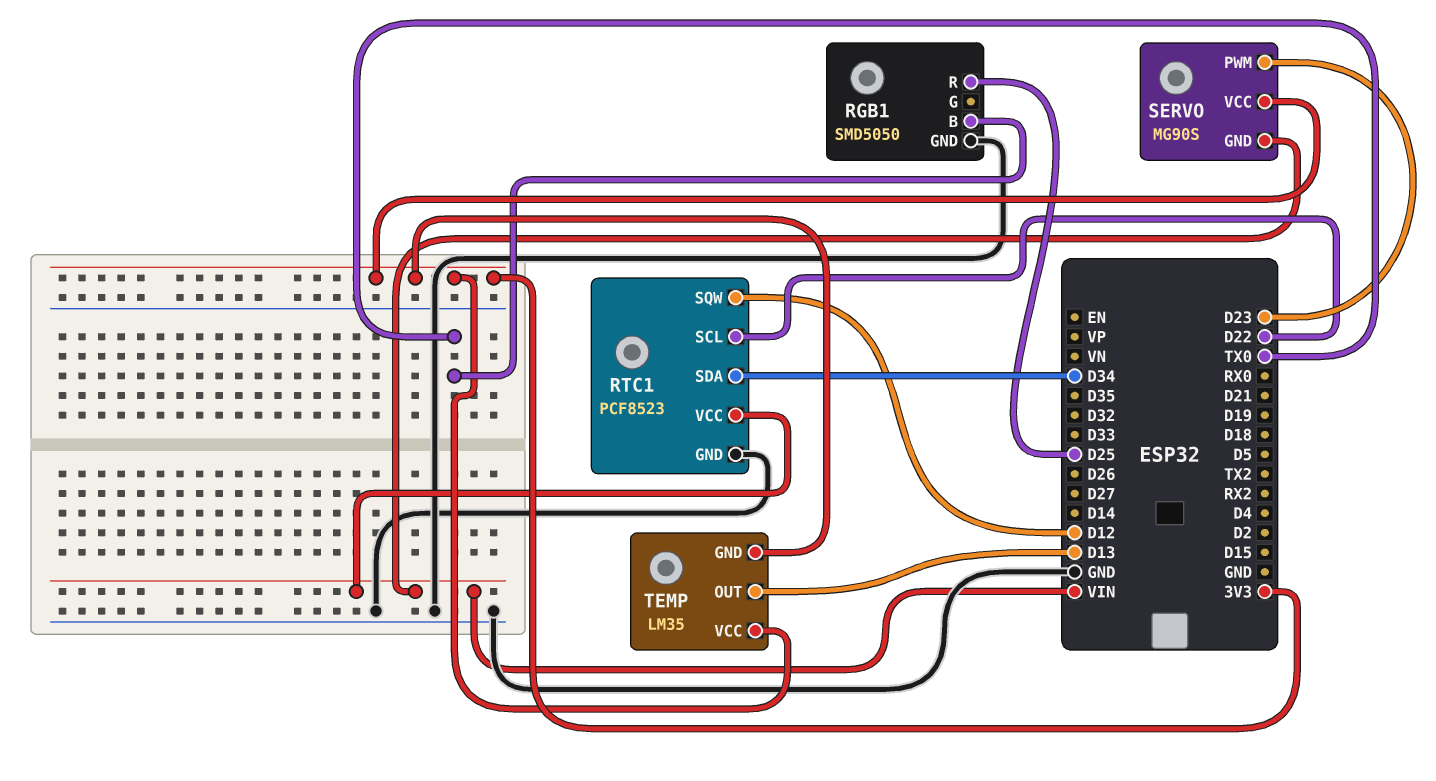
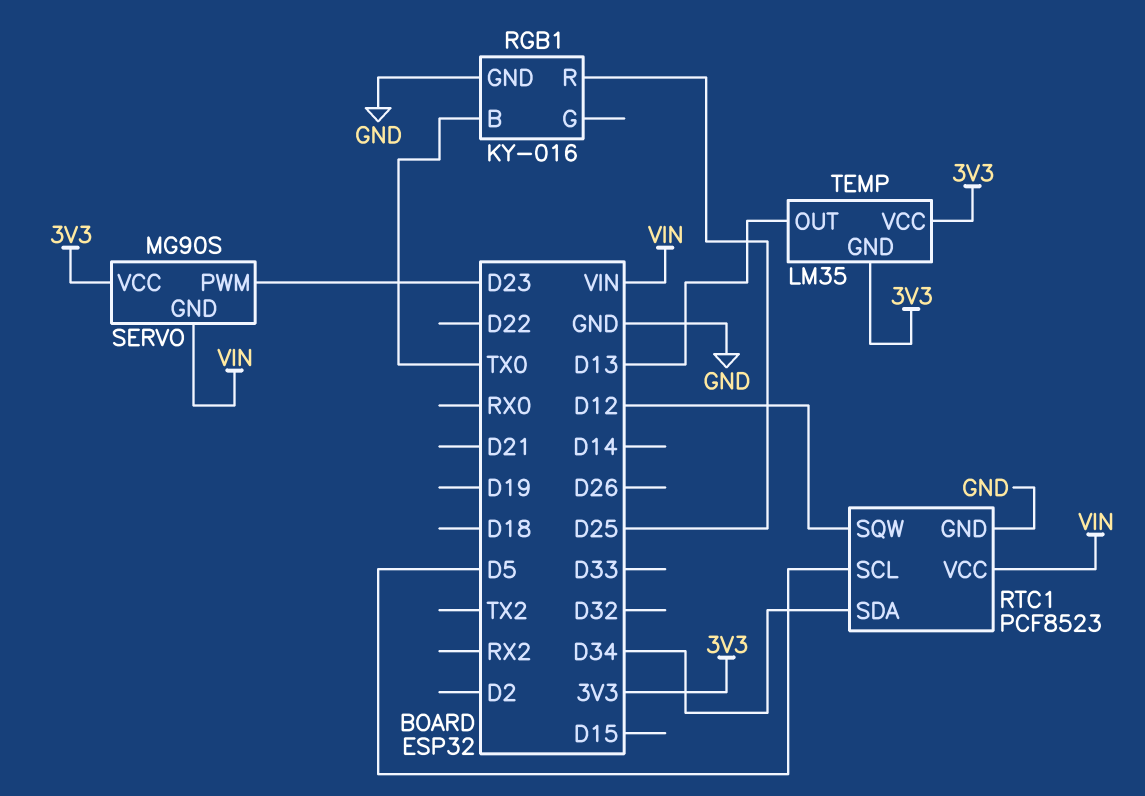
RGB1: SMD5050 -> KY-016
RTC1 pin SCL: D22 -> D5

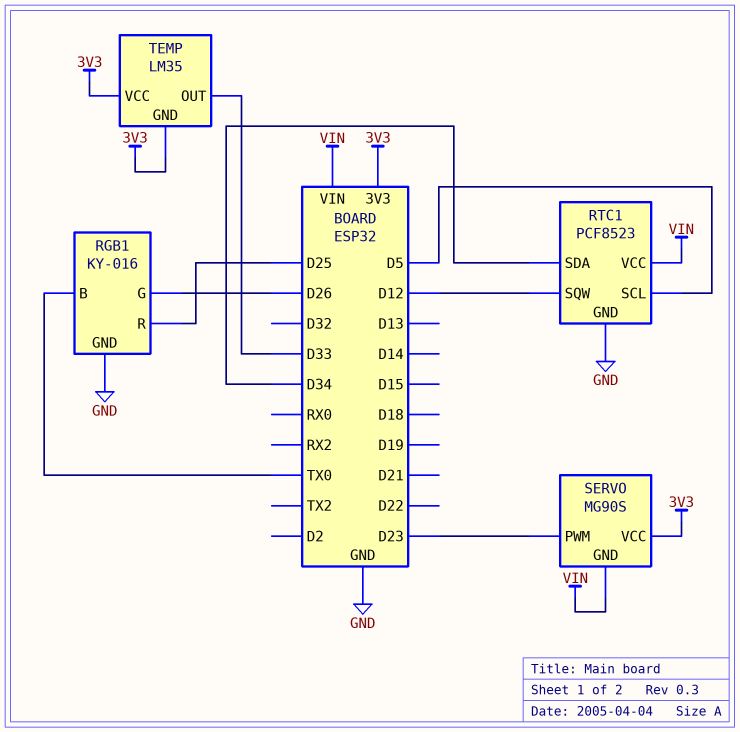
RGB1 pin G: none -> D26
TEMP pin OUT: D13 -> D33

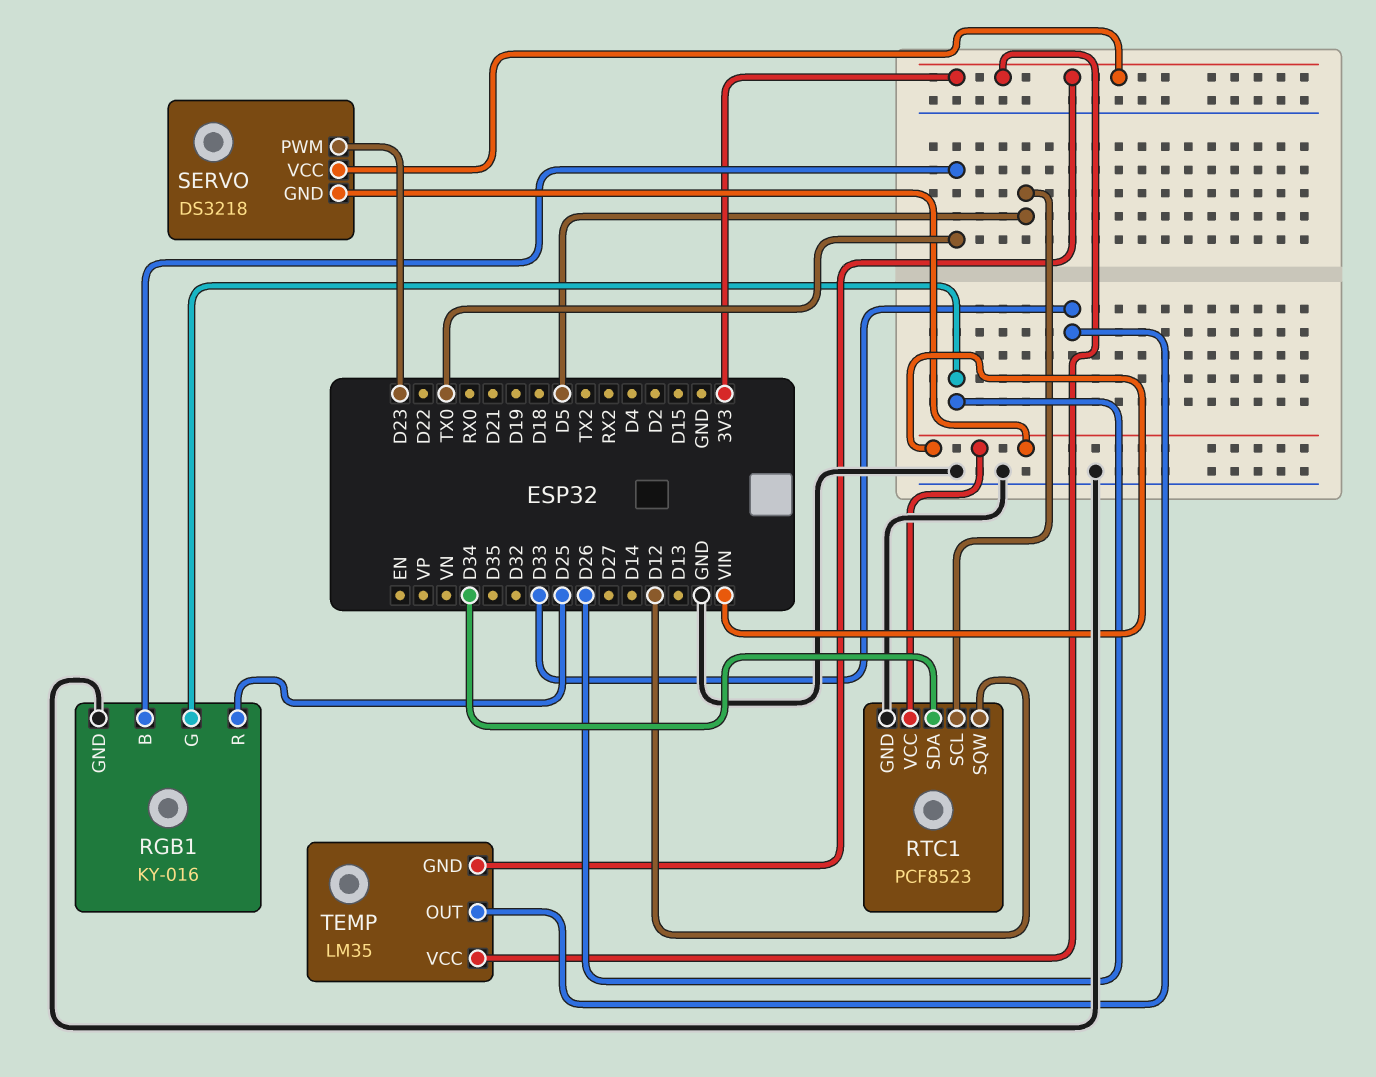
SERVO: MG90S -> DS3218

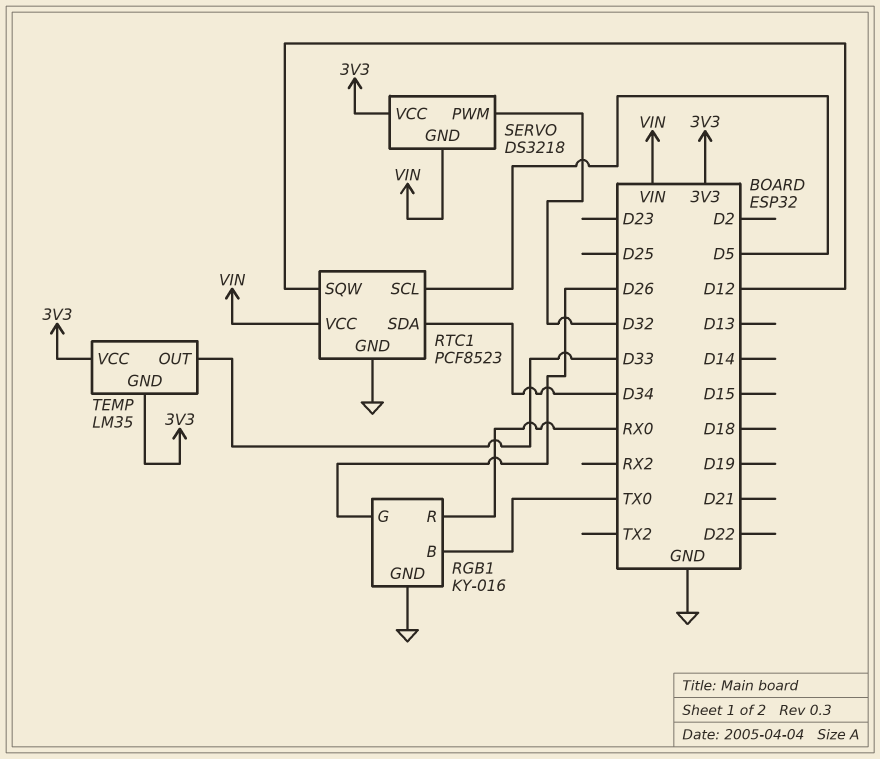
RGB1 pin R: D25 -> RX0
SERVO pin PWM: D23 -> D32

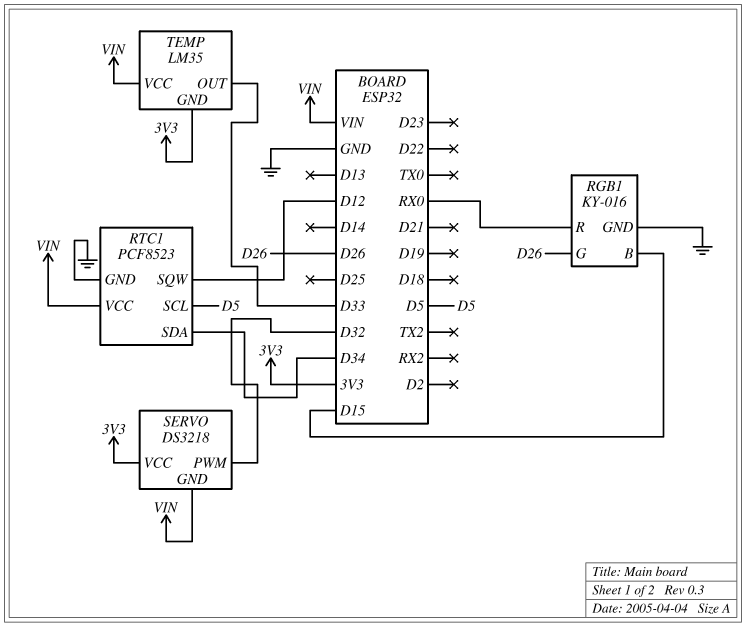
RGB1 pin B: TX0 -> D15
TEMP pin VCC: 3V3 -> VIN

